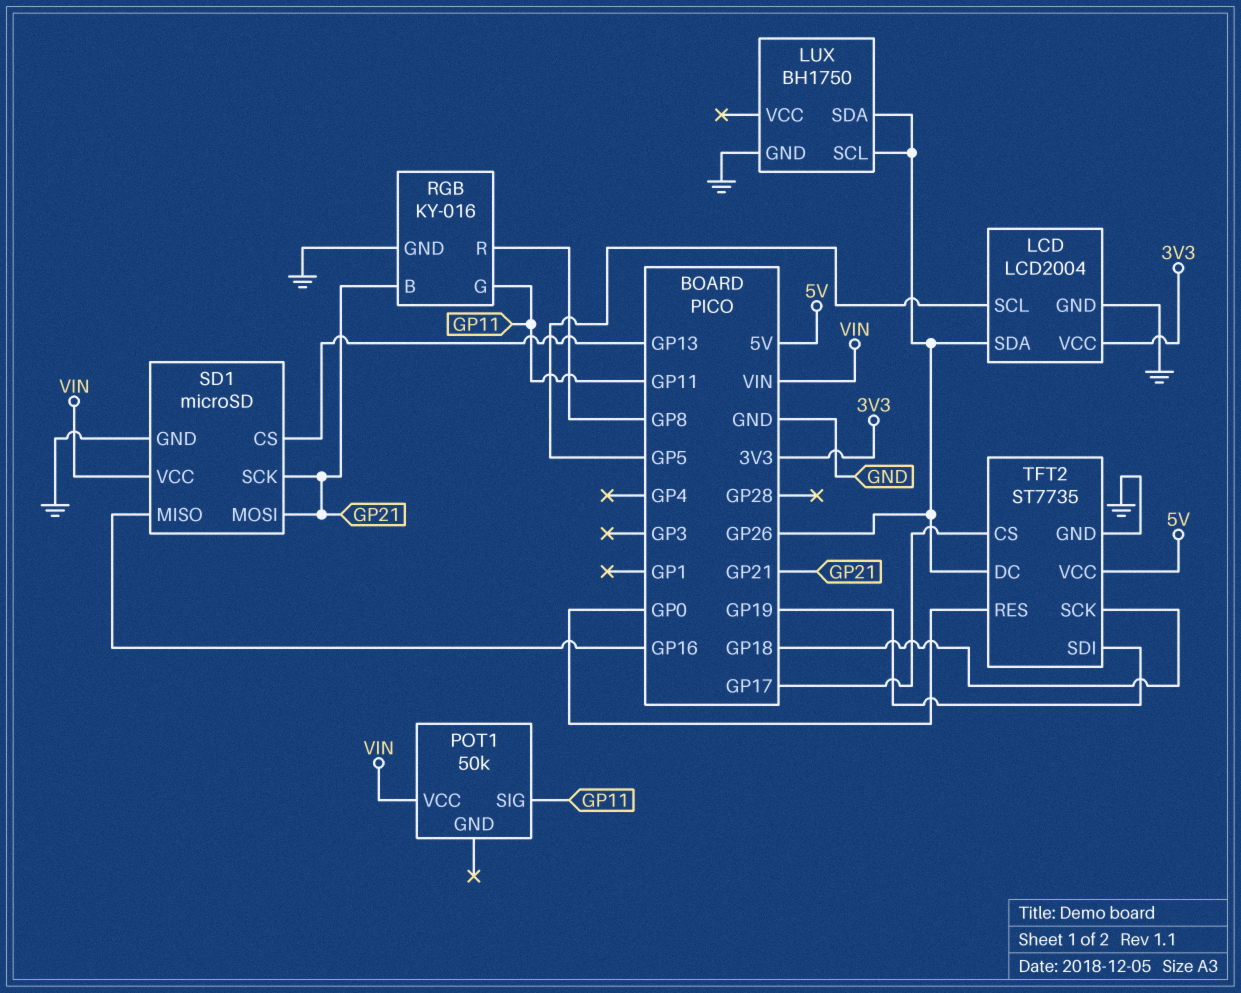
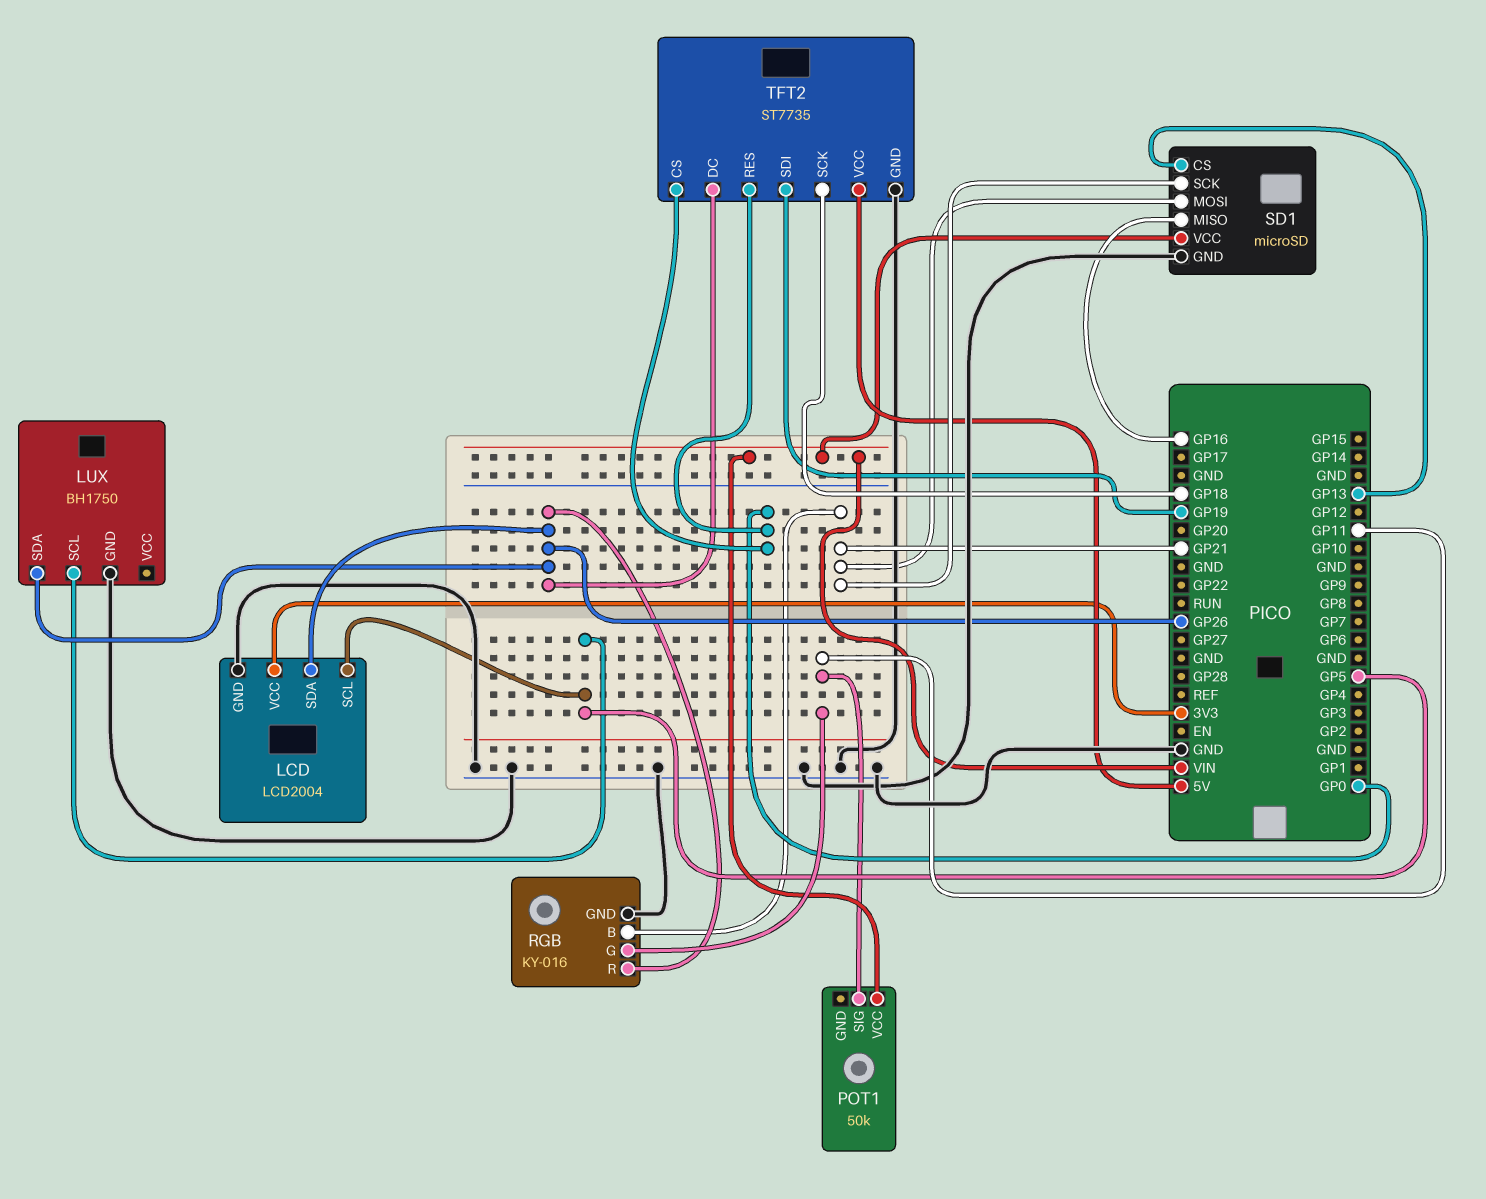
LUX pin SCL: GP26 -> GP5
RGB pin R: GP8 -> GP26
TFT2 pin CS: GP17 -> GP0

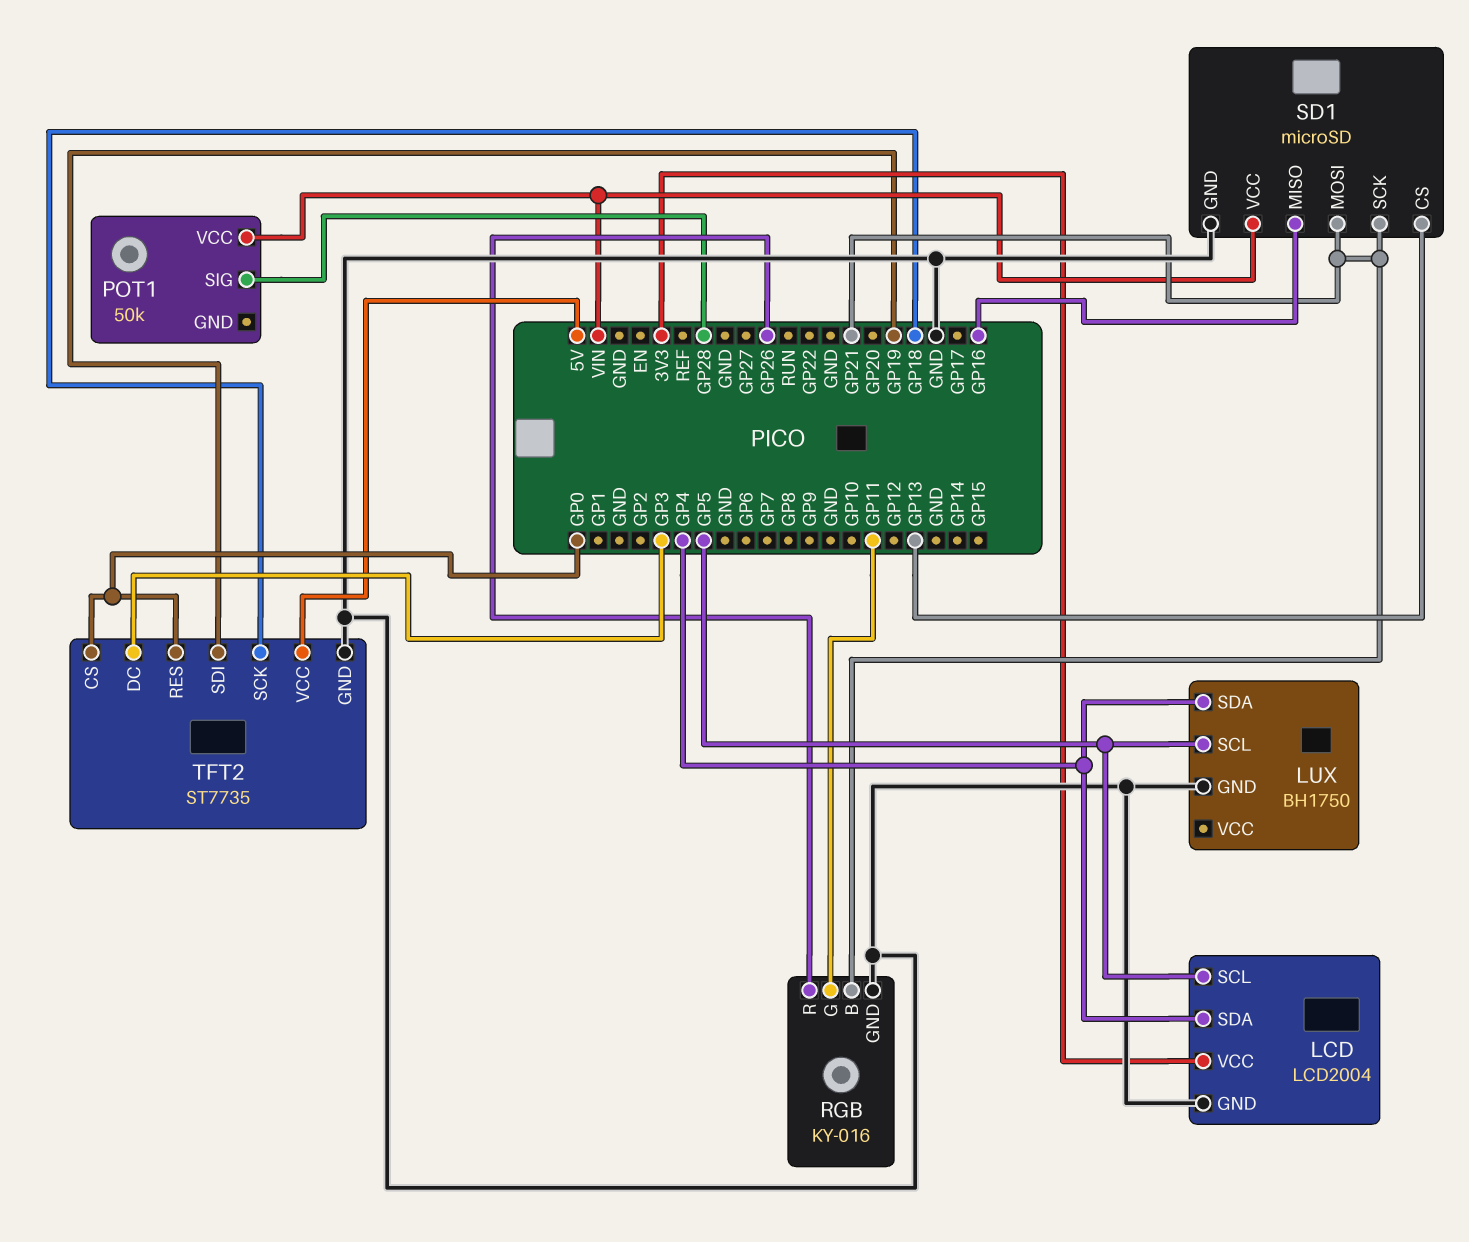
LCD pin SDA: GP26 -> GP4
LUX pin SDA: GP26 -> GP4
POT1 pin SIG: GP11 -> GP28
TFT2 pin DC: GP26 -> GP3

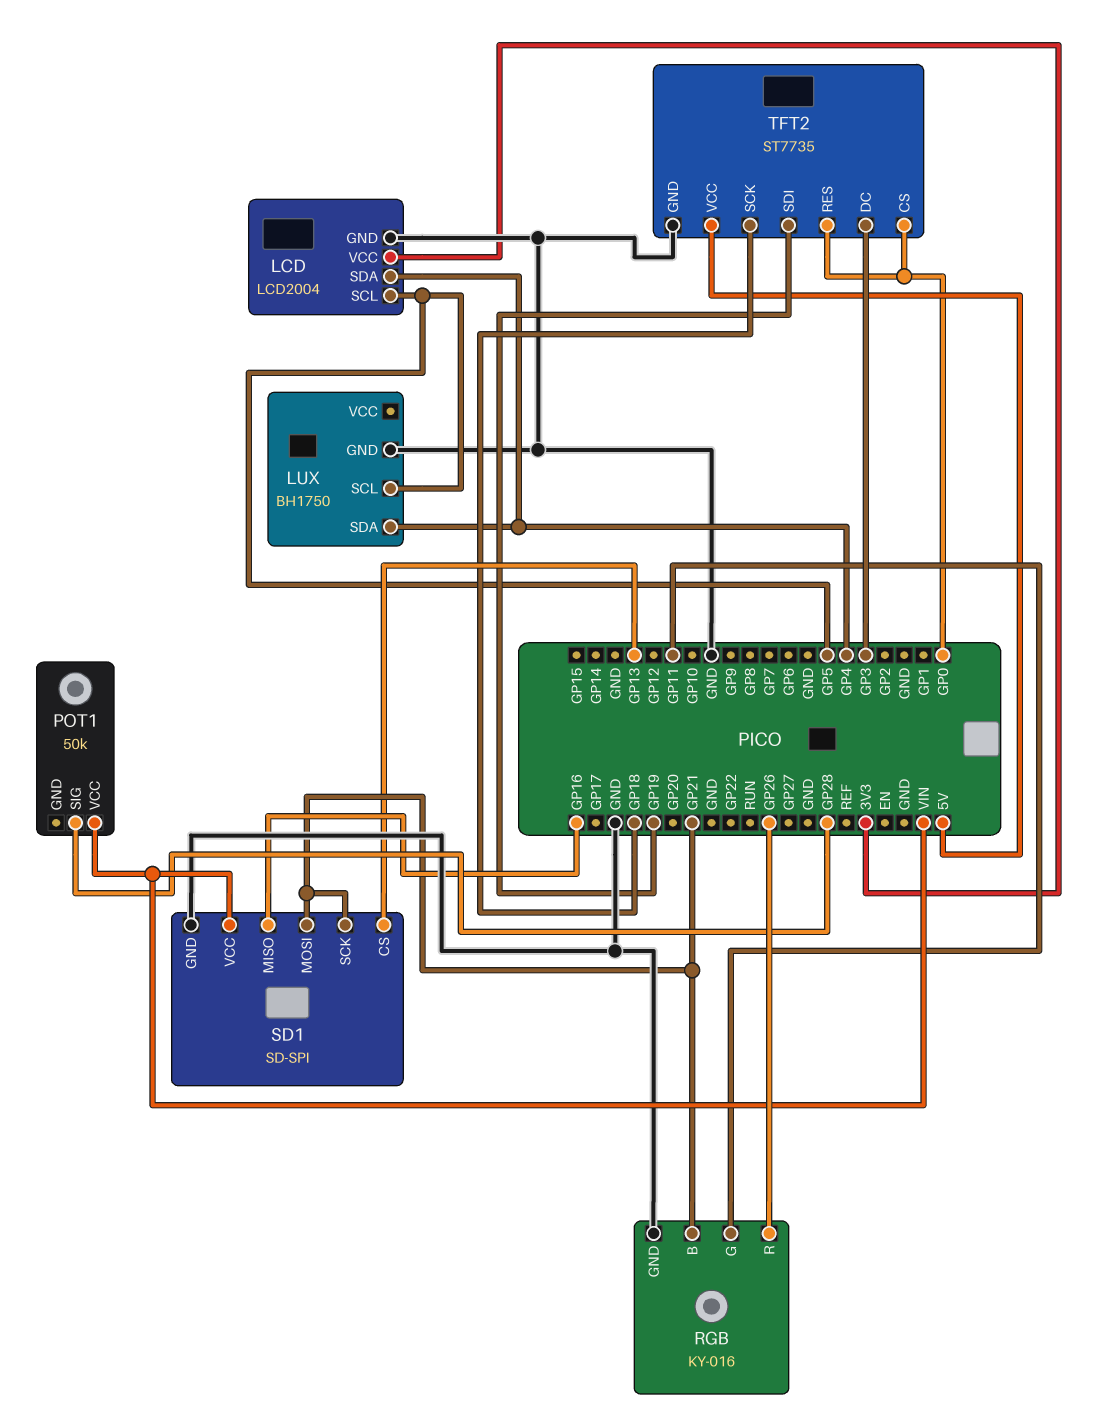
SD1: microSD -> SD-SPI

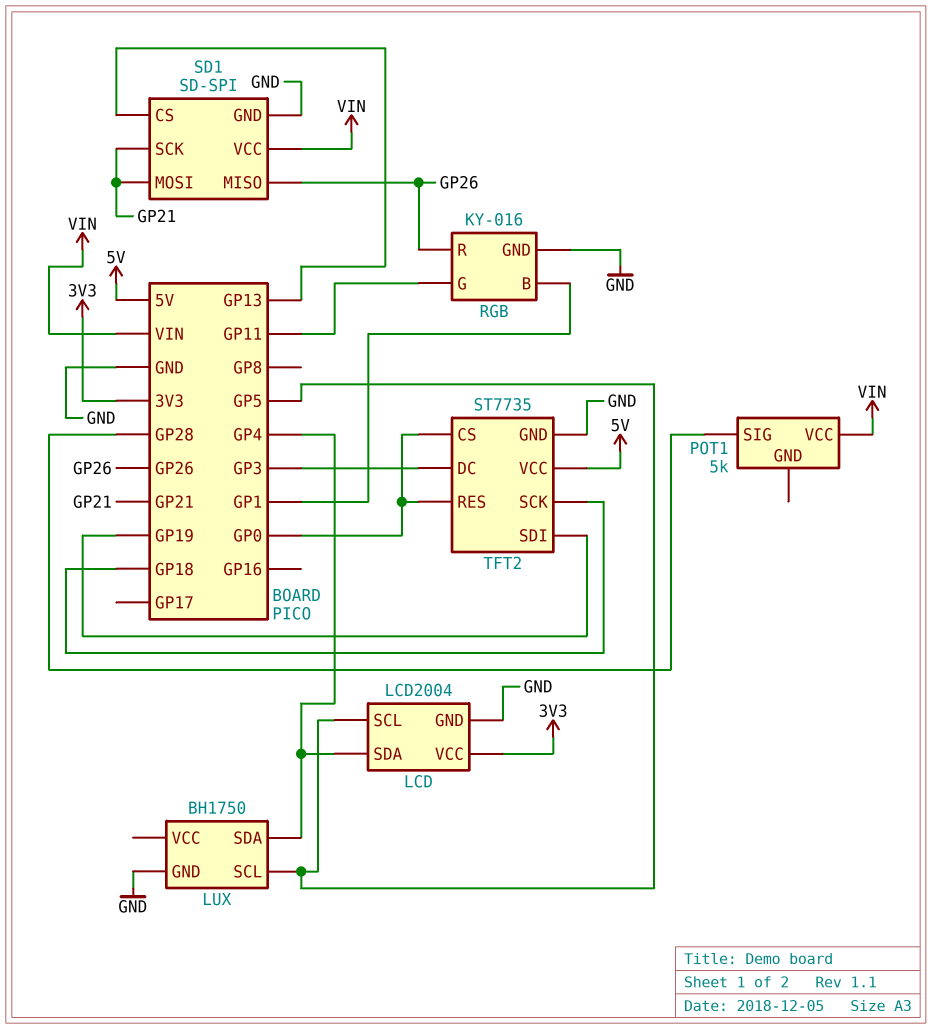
POT1: 50k -> 5k
RGB pin B: GP21 -> GP1
SD1 pin MISO: GP16 -> GP26

